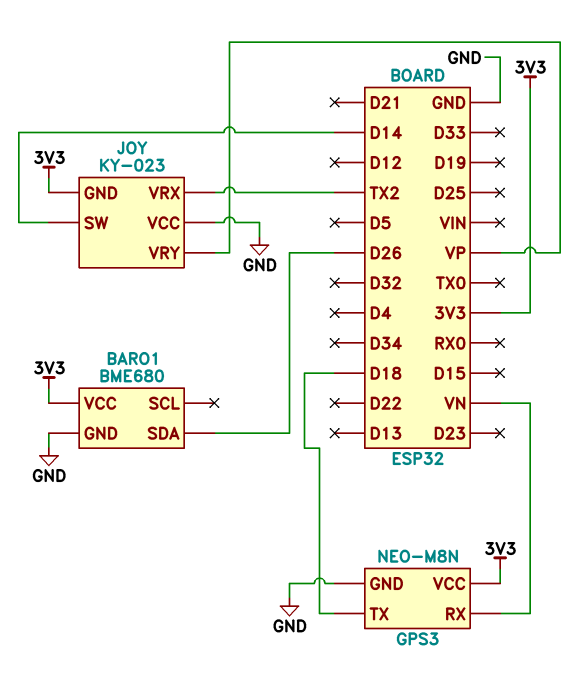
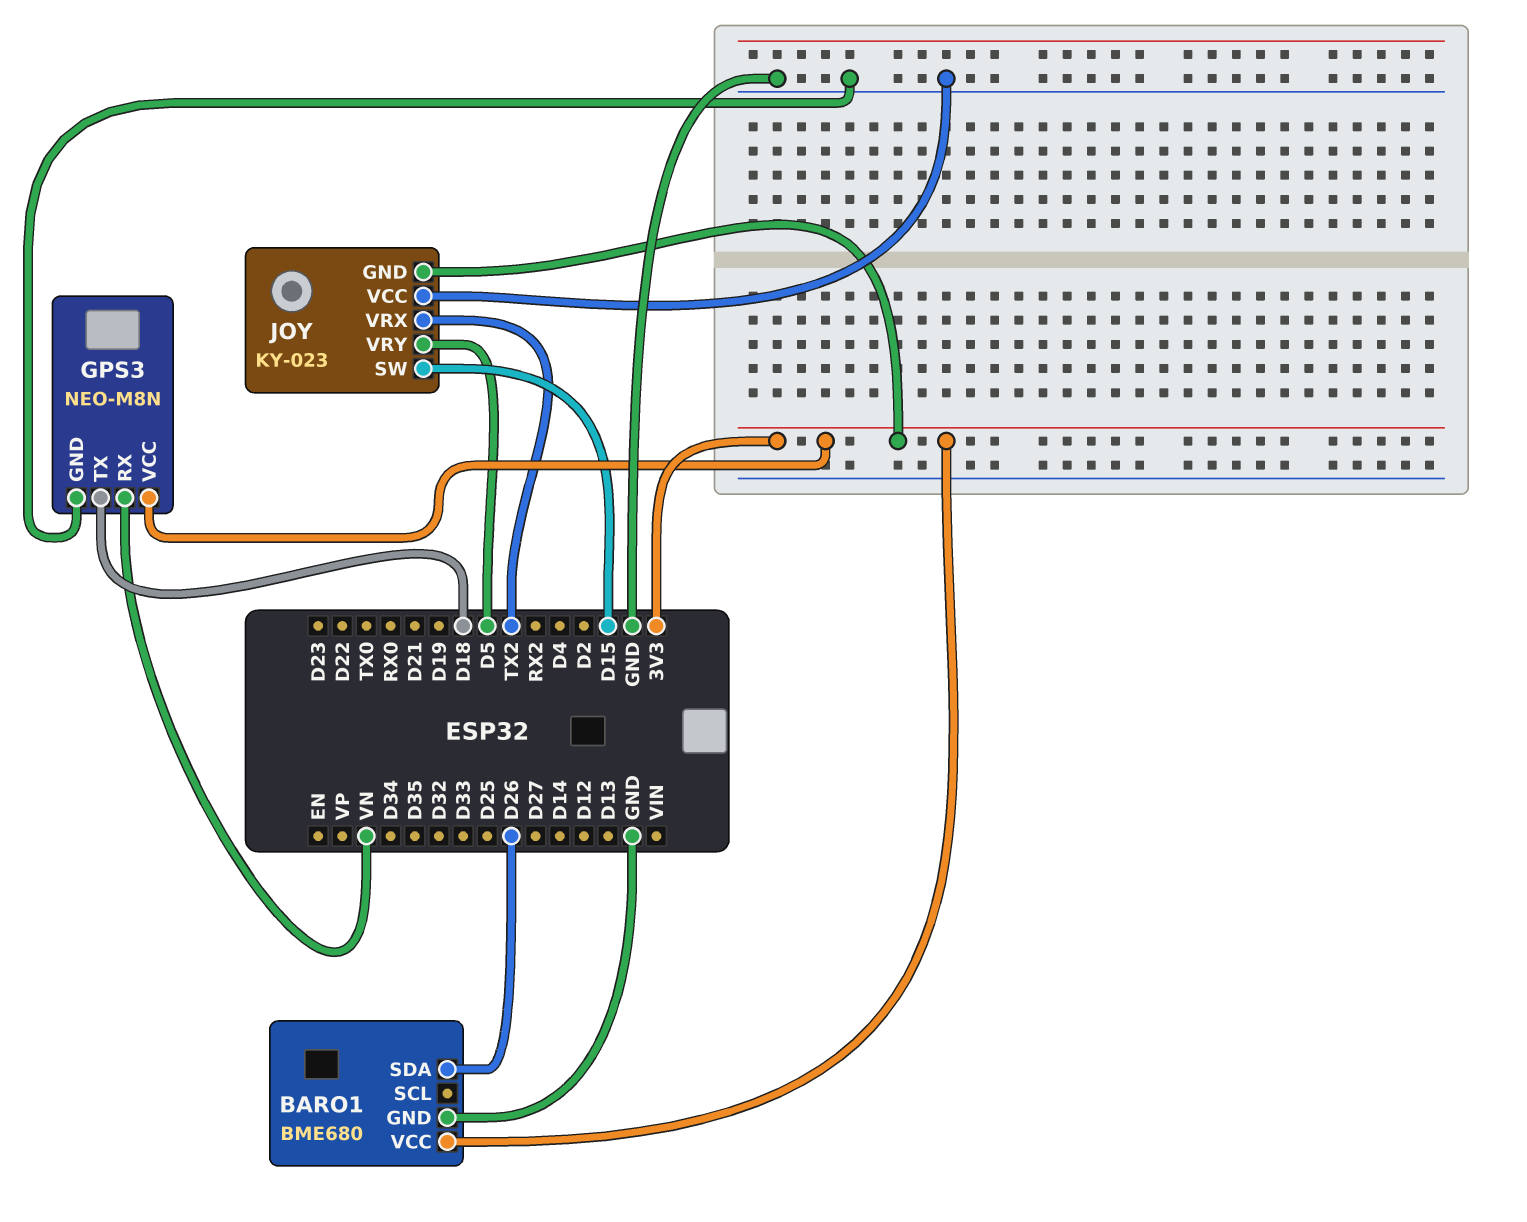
JOY pin SW: D14 -> D15
JOY pin VRY: VP -> D5

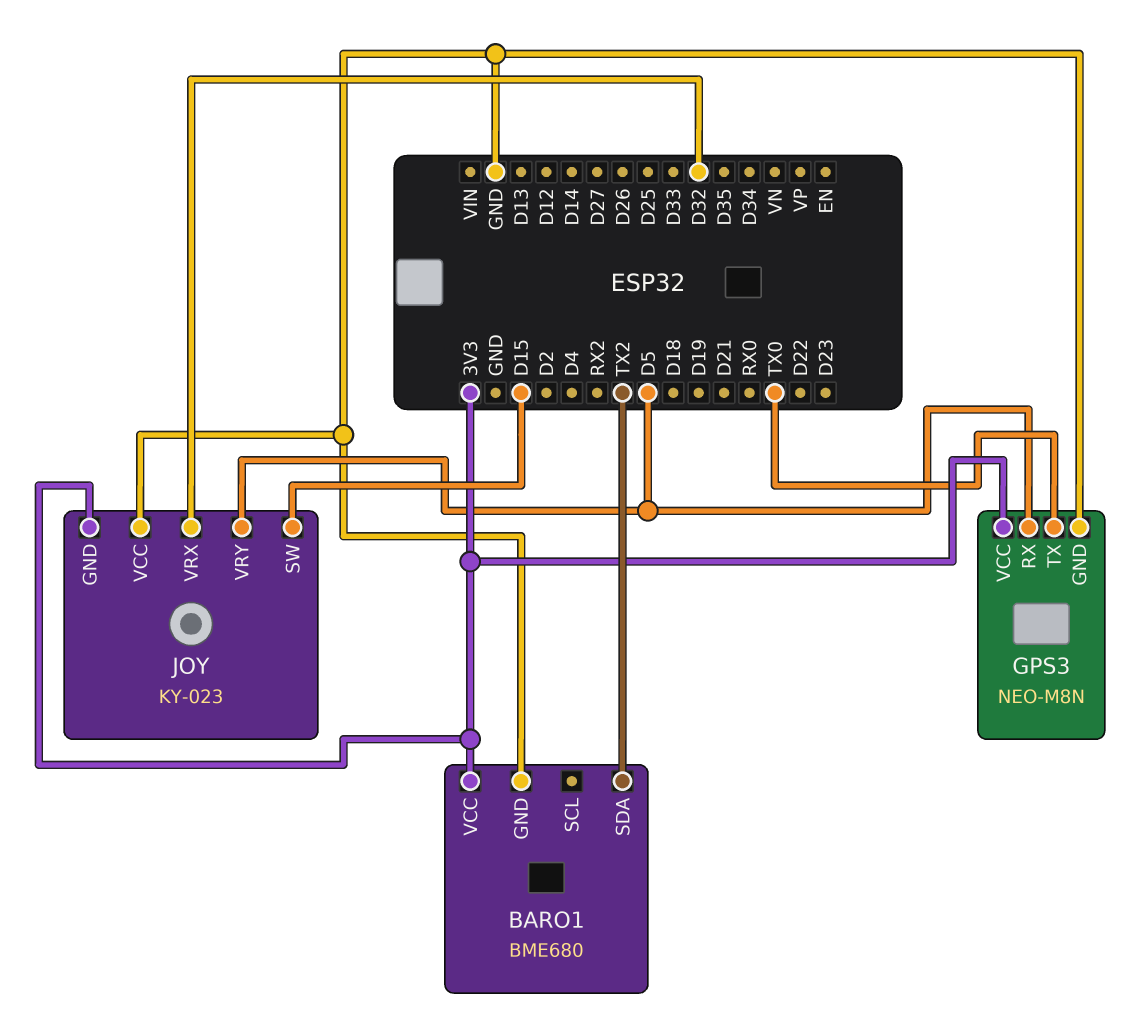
BARO1 pin SDA: D26 -> TX2
GPS3 pin RX: VN -> D5
GPS3 pin TX: D18 -> TX0
JOY pin VRX: TX2 -> D32

